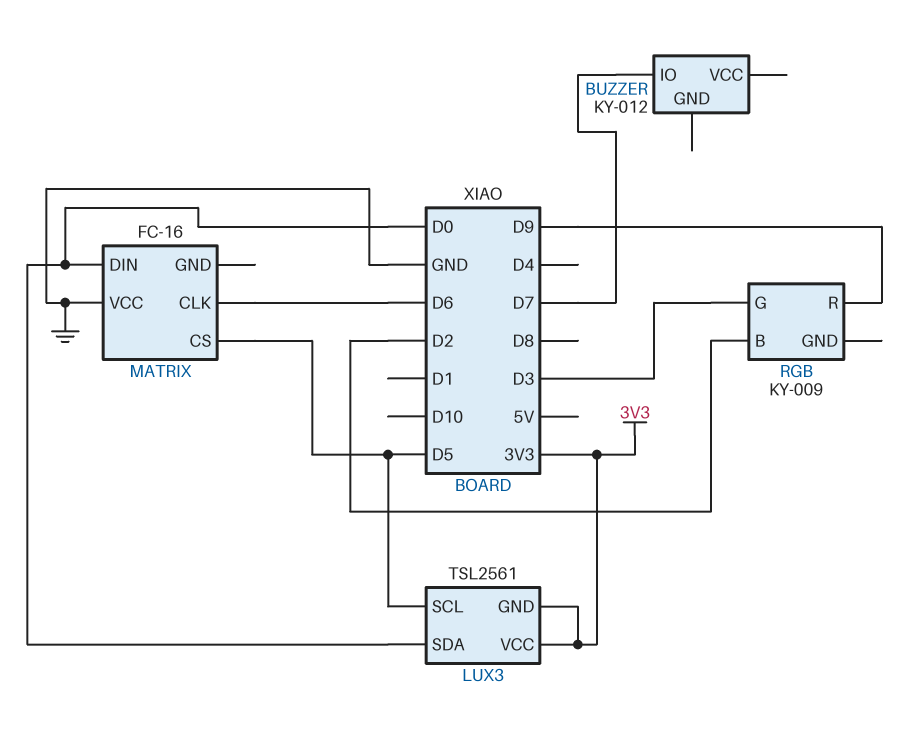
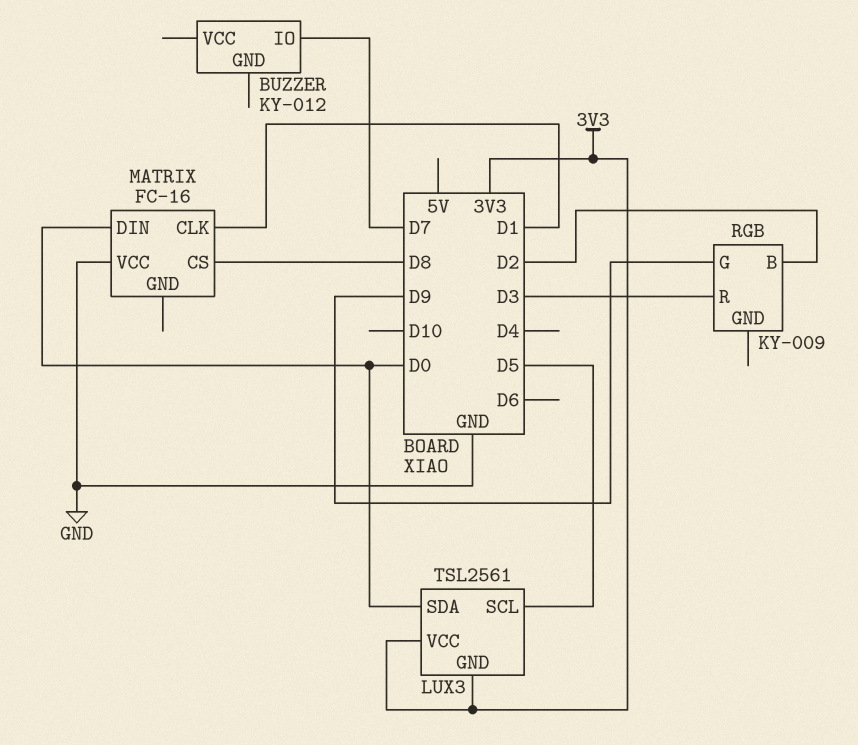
MATRIX pin CLK: D6 -> D1
MATRIX pin CS: D5 -> D8
RGB pin G: D3 -> D9
RGB pin R: D9 -> D3

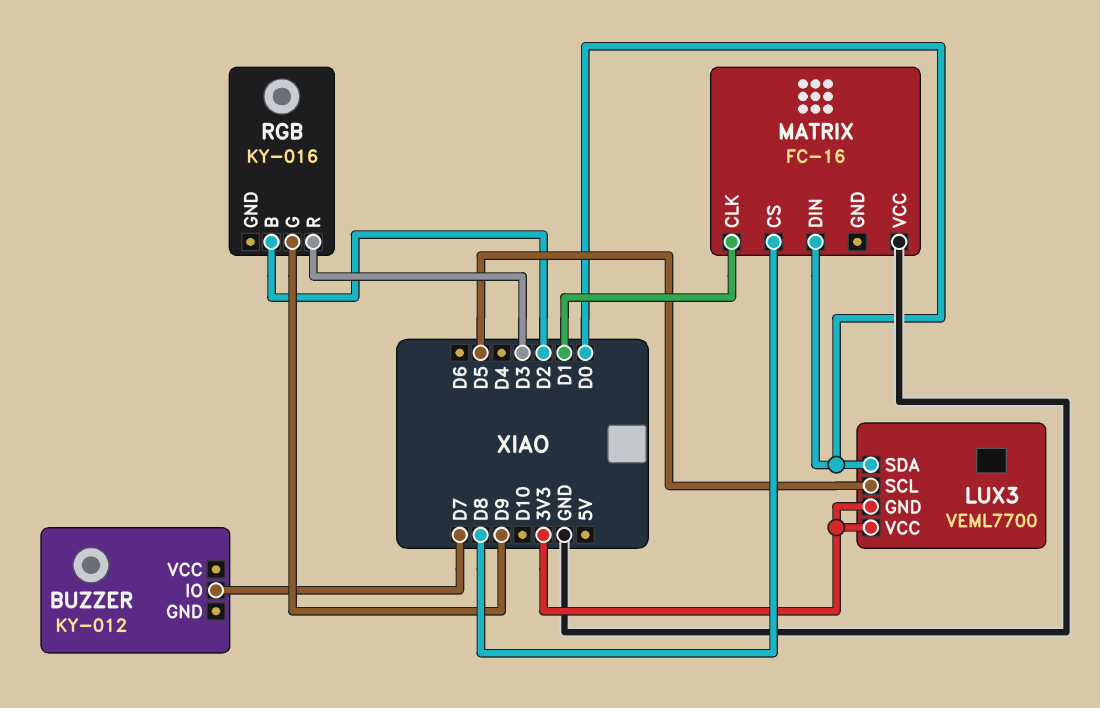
LUX3: TSL2561 -> VEML7700
RGB: KY-009 -> KY-016

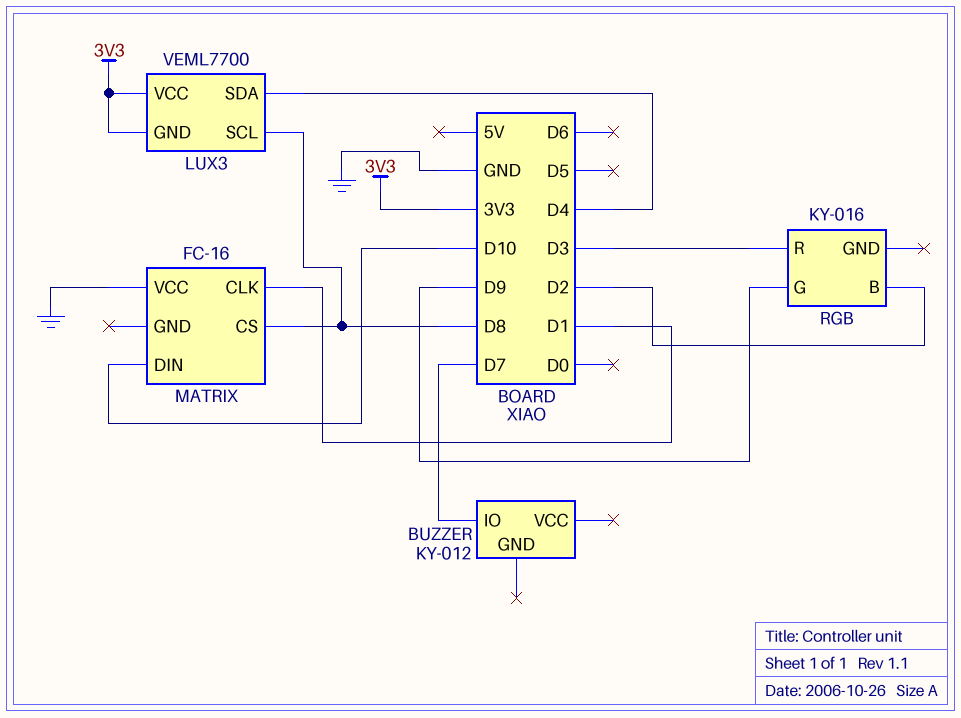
LUX3 pin SCL: D5 -> D8
LUX3 pin SDA: D0 -> D4
MATRIX pin DIN: D0 -> D10

